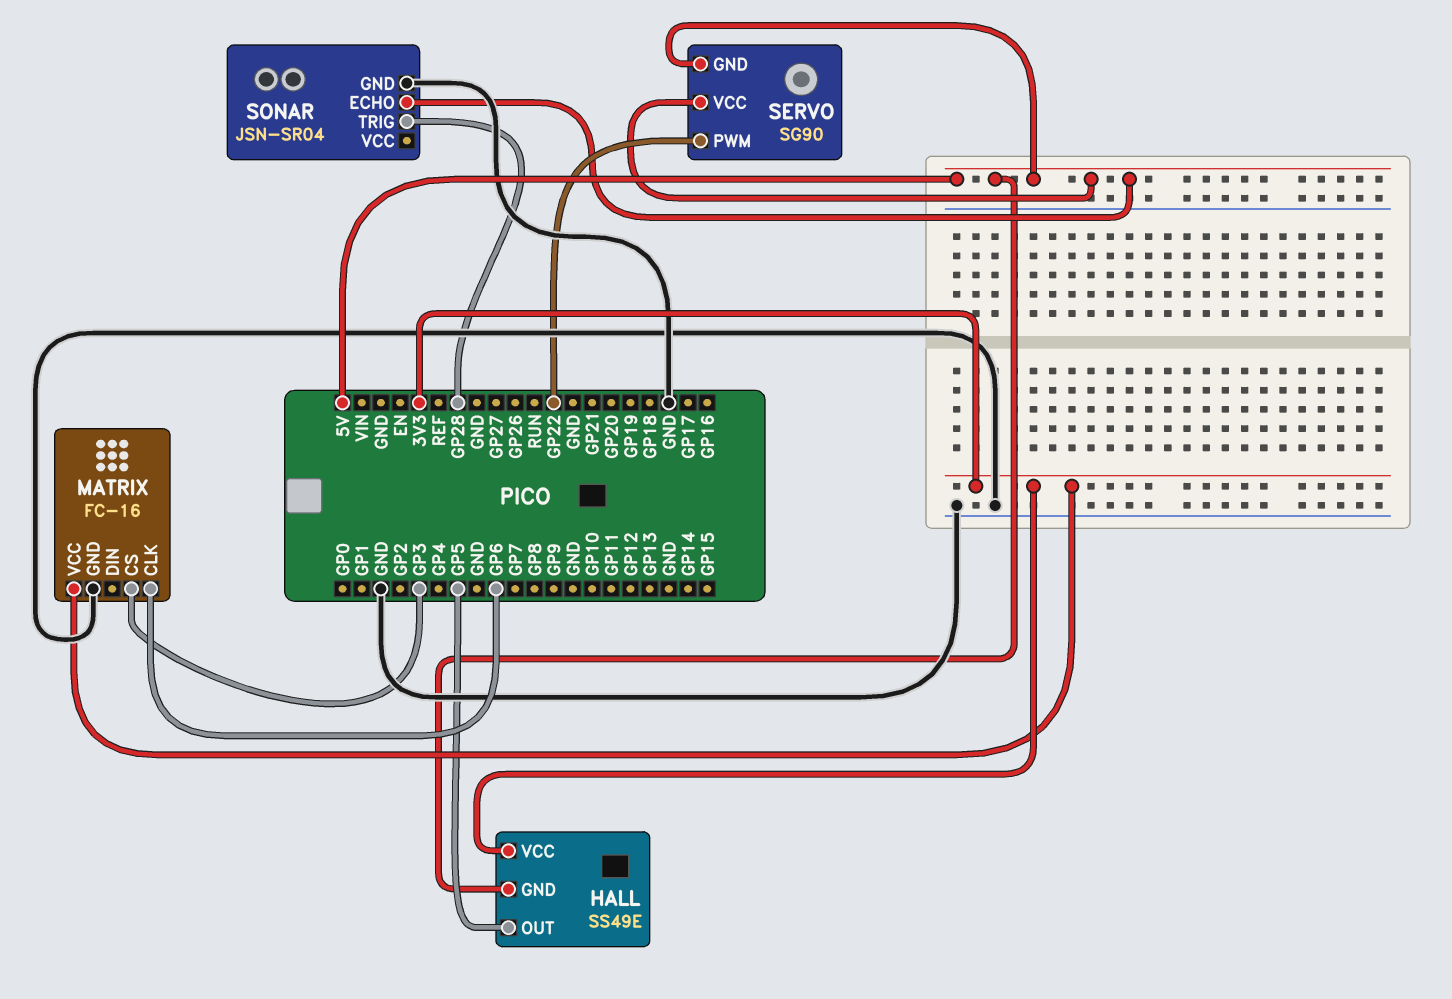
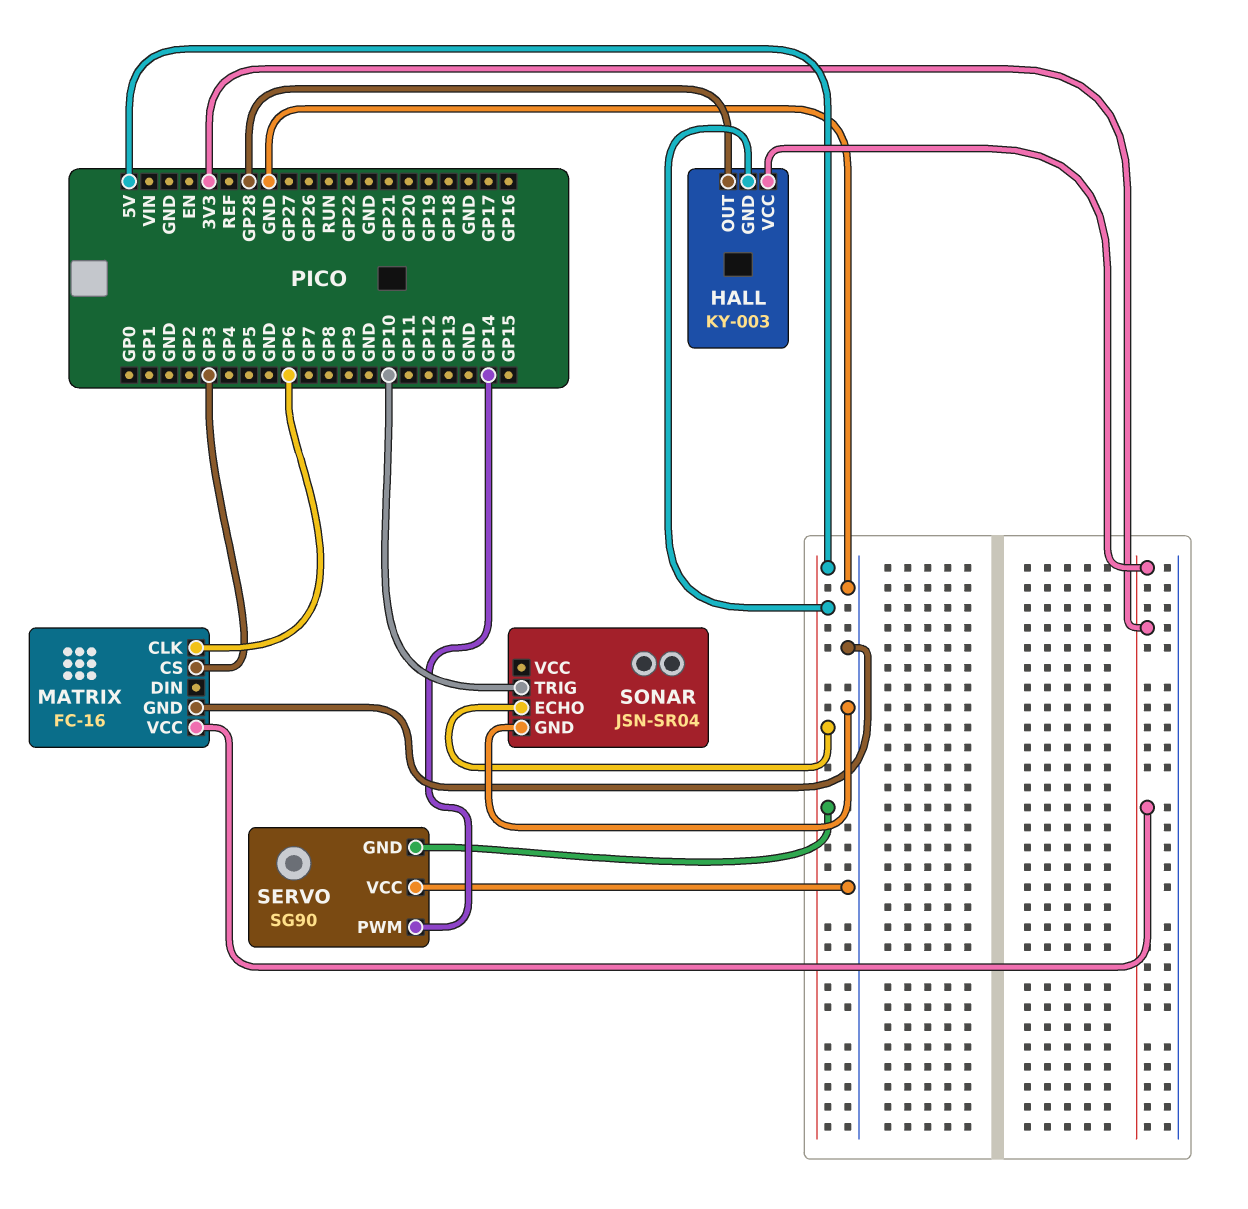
HALL: SS49E -> KY-003
HALL pin OUT: GP5 -> GP28
SERVO pin PWM: GP22 -> GP14
SERVO pin VCC: 5V -> GND
SONAR pin TRIG: GP28 -> GP10

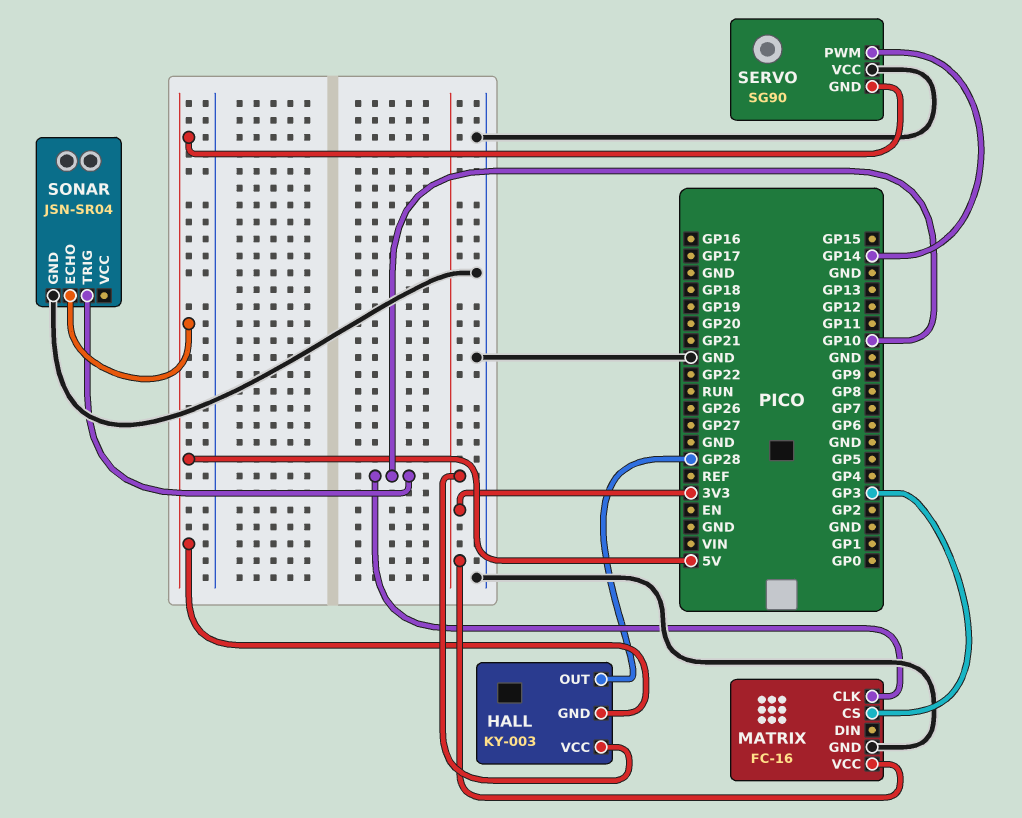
MATRIX pin CLK: GP6 -> GP10

